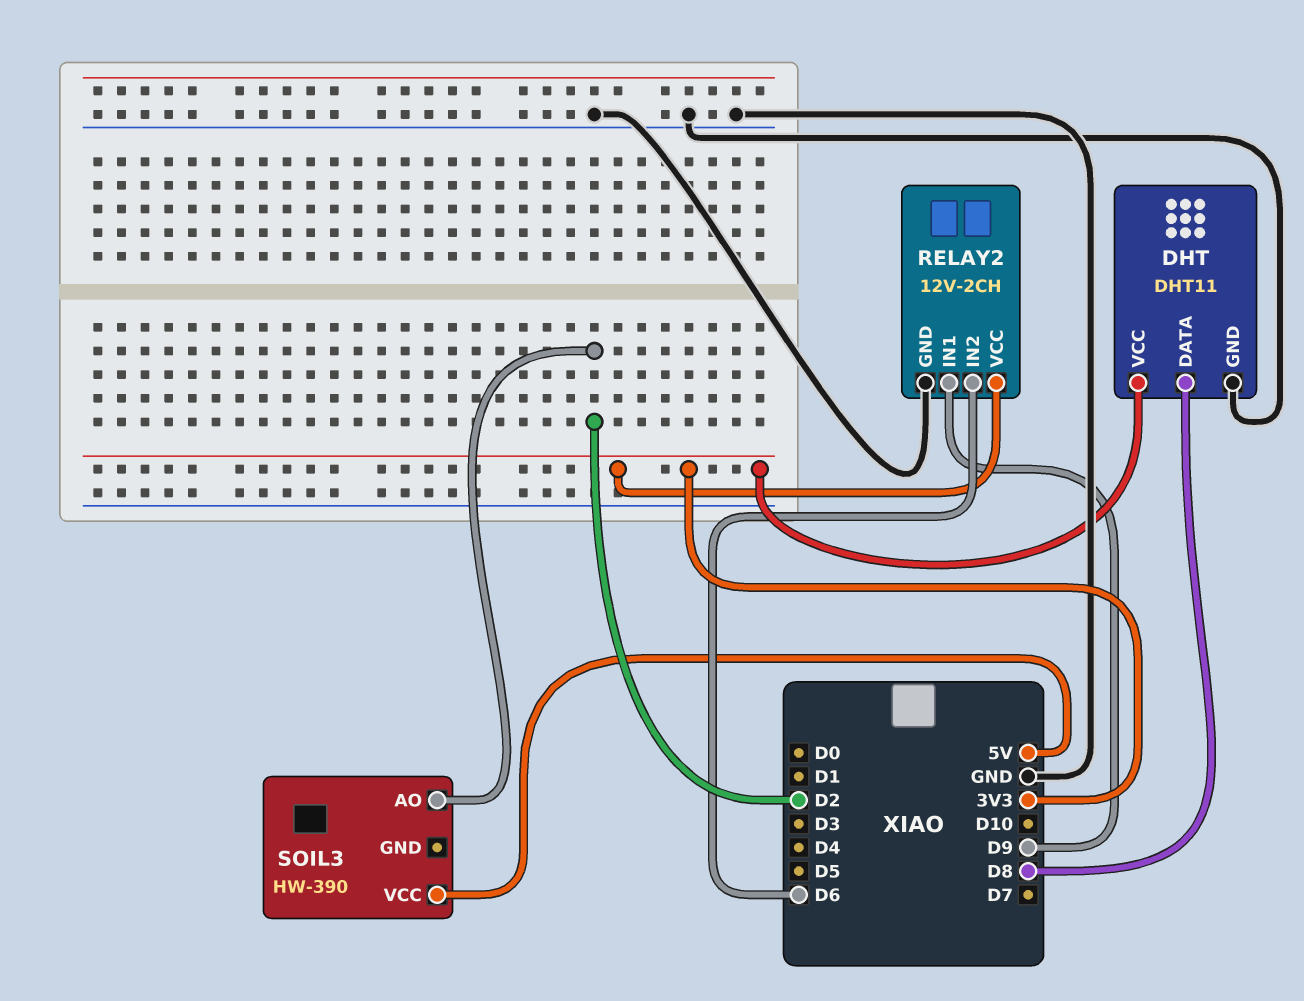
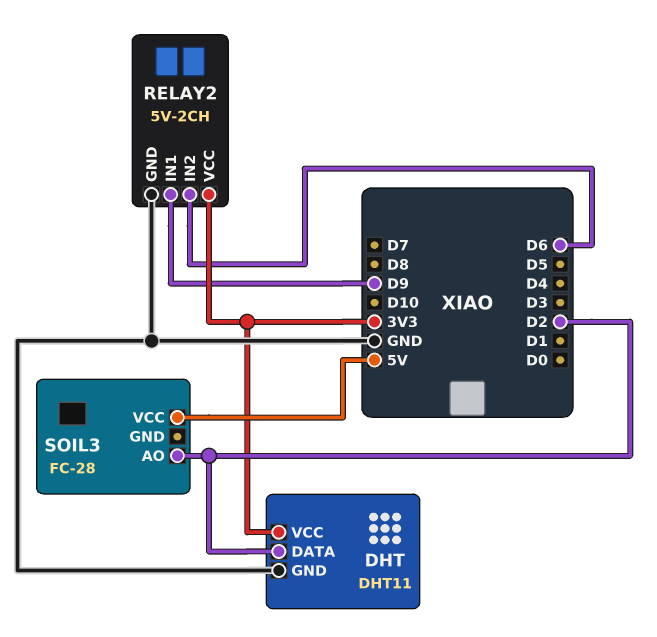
DHT pin DATA: D8 -> D2
RELAY2: 12V-2CH -> 5V-2CH
SOIL3: HW-390 -> FC-28

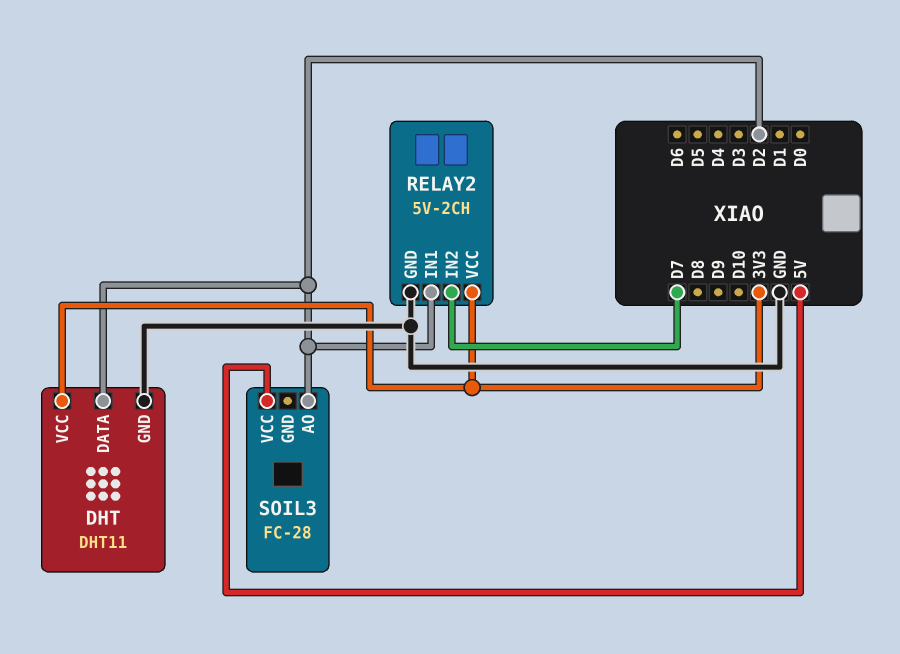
RELAY2 pin IN1: D9 -> D2
RELAY2 pin IN2: D6 -> D7

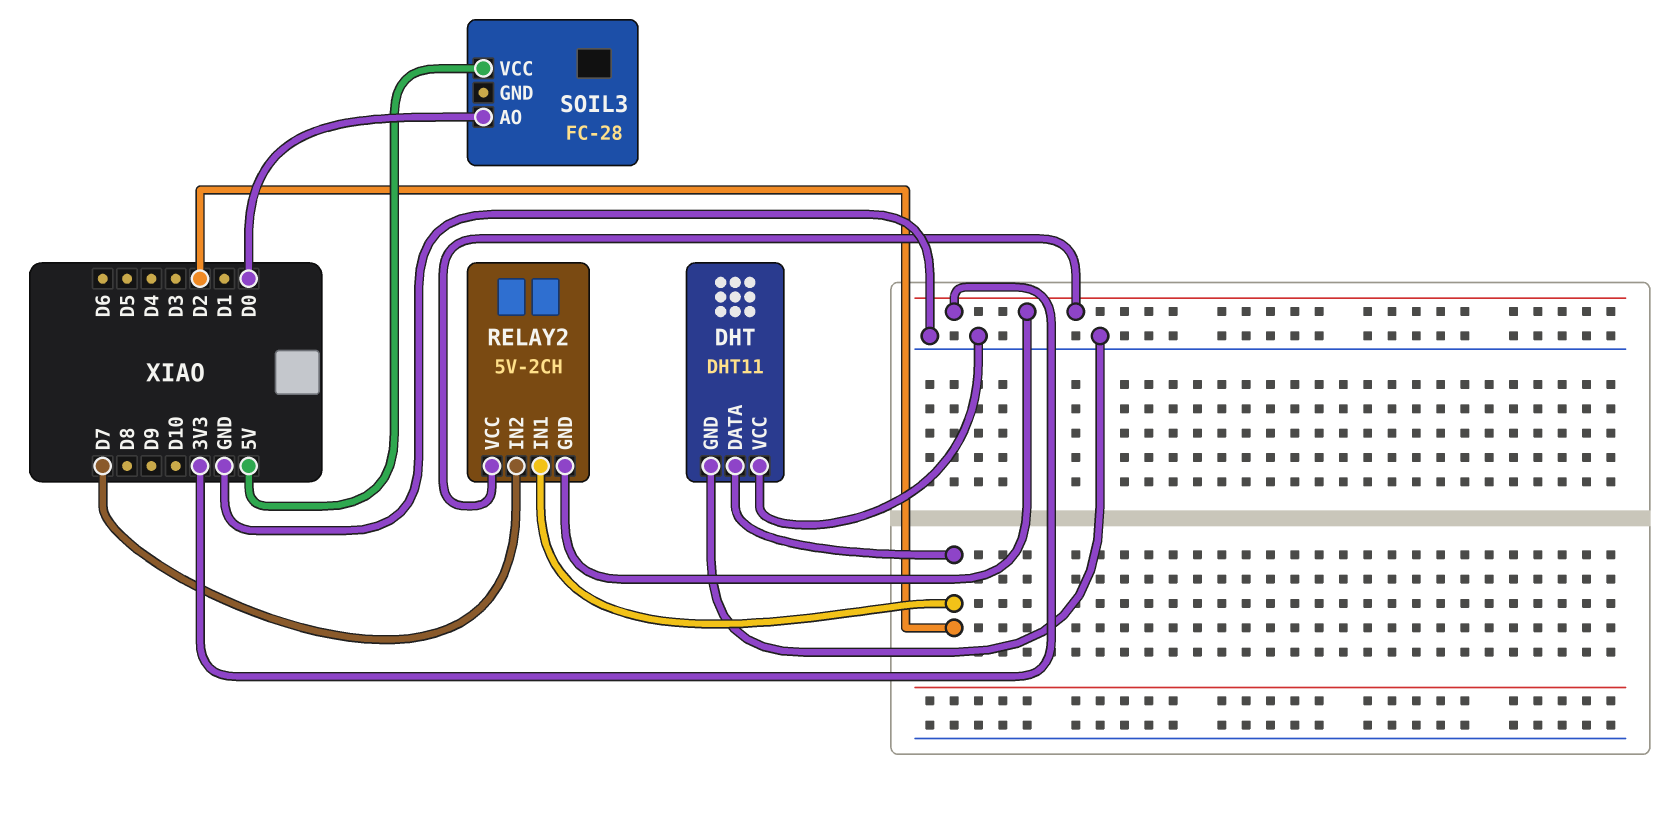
DHT pin VCC: 3V3 -> GND
RELAY2 pin GND: GND -> 3V3
SOIL3 pin AO: D2 -> D0

